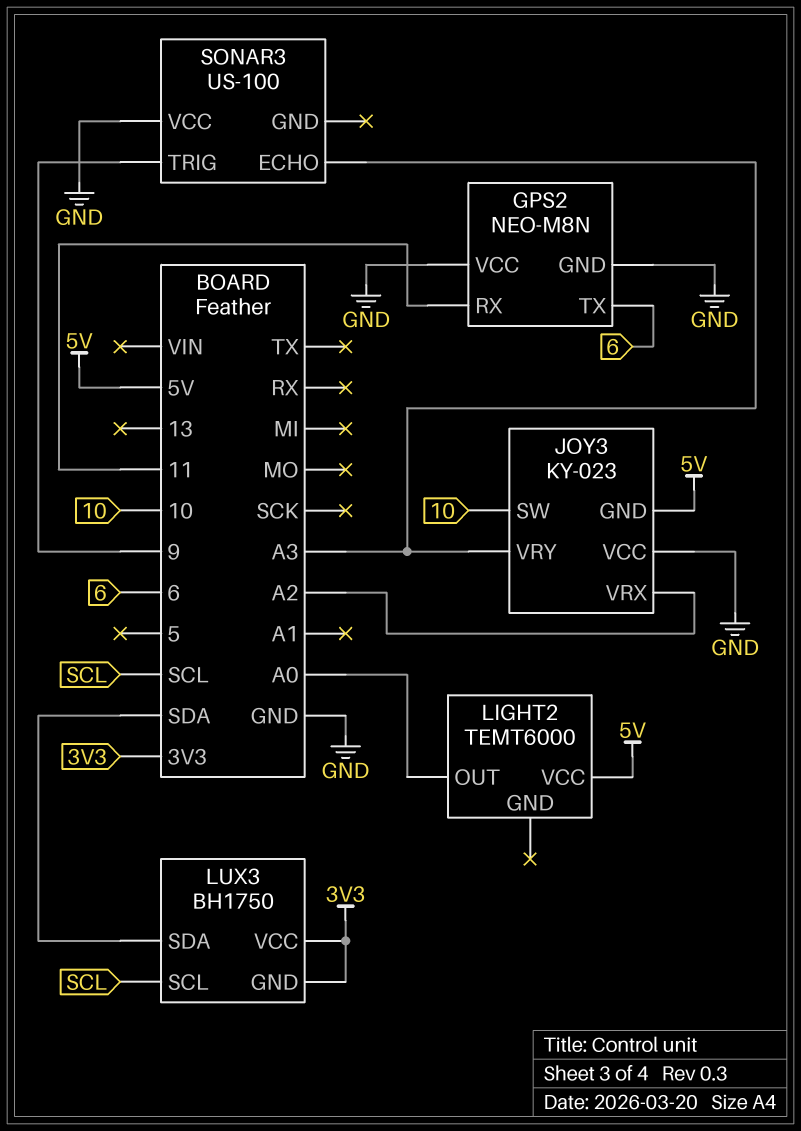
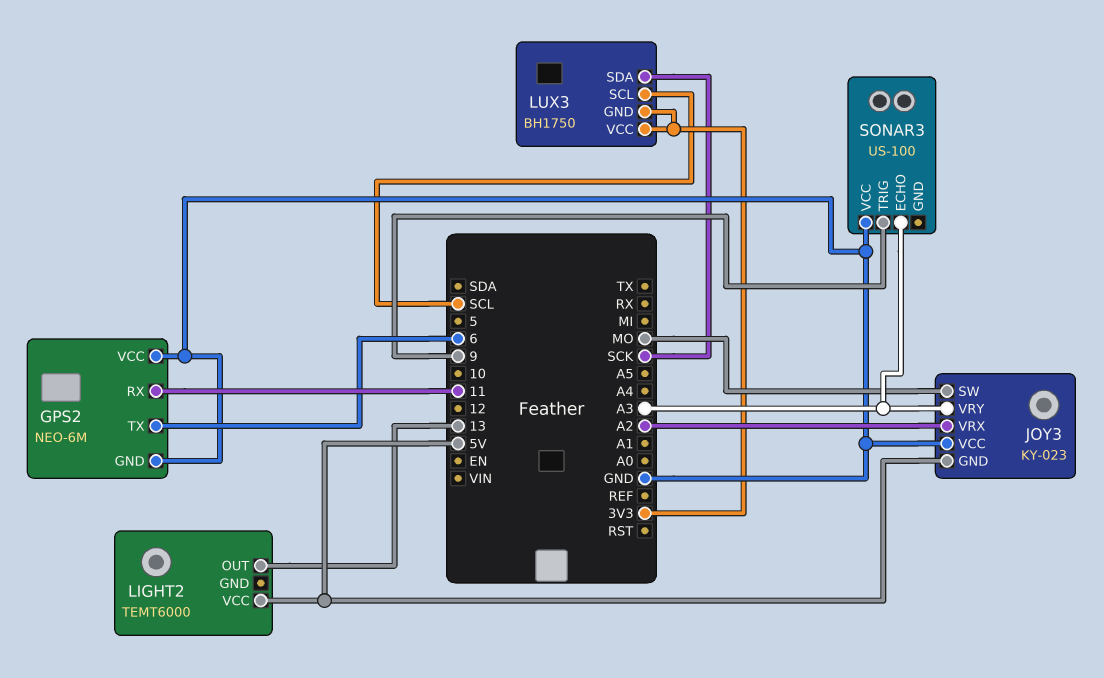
GPS2: NEO-M8N -> NEO-6M
JOY3 pin SW: 10 -> MO
LIGHT2 pin OUT: A0 -> 13
LUX3 pin SDA: SDA -> SCK

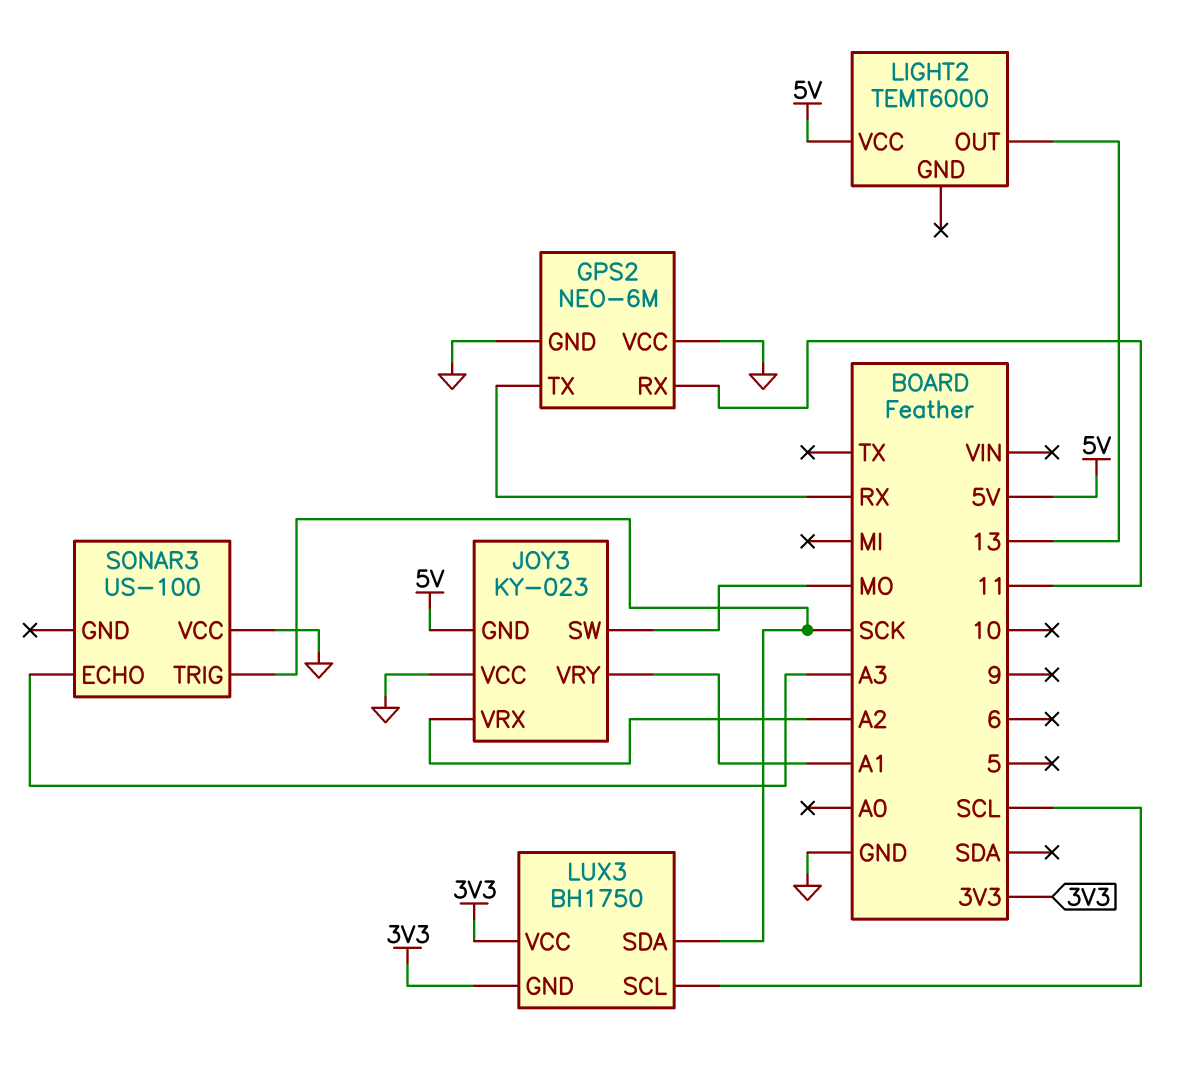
GPS2 pin TX: 6 -> RX
JOY3 pin VRY: A3 -> A1
SONAR3 pin TRIG: 9 -> SCK

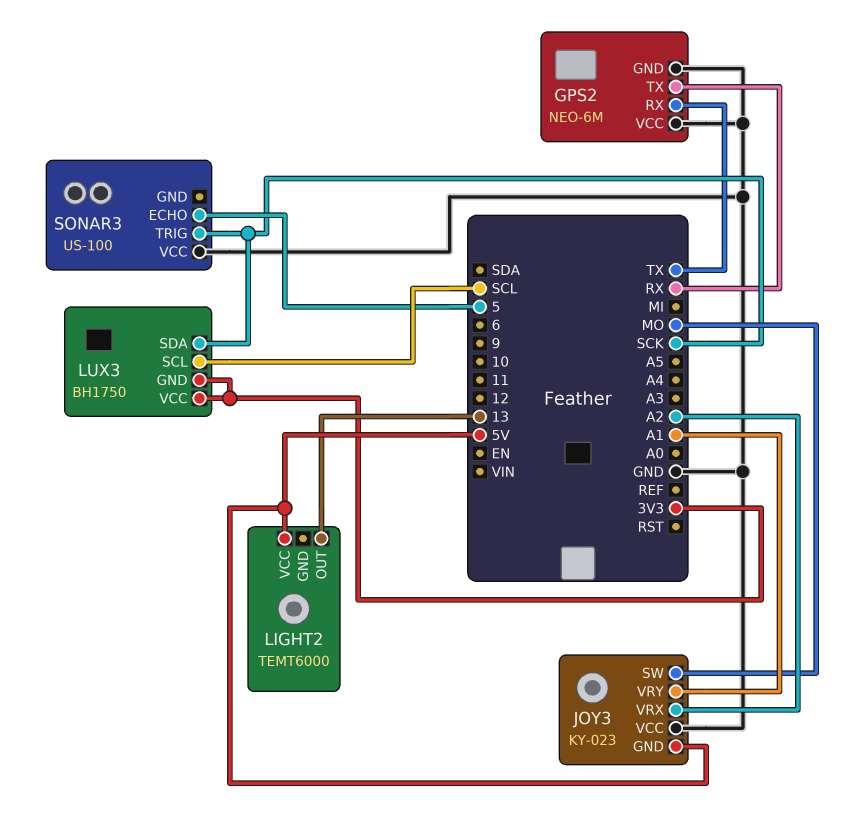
GPS2 pin RX: 11 -> TX
SONAR3 pin ECHO: A3 -> 5

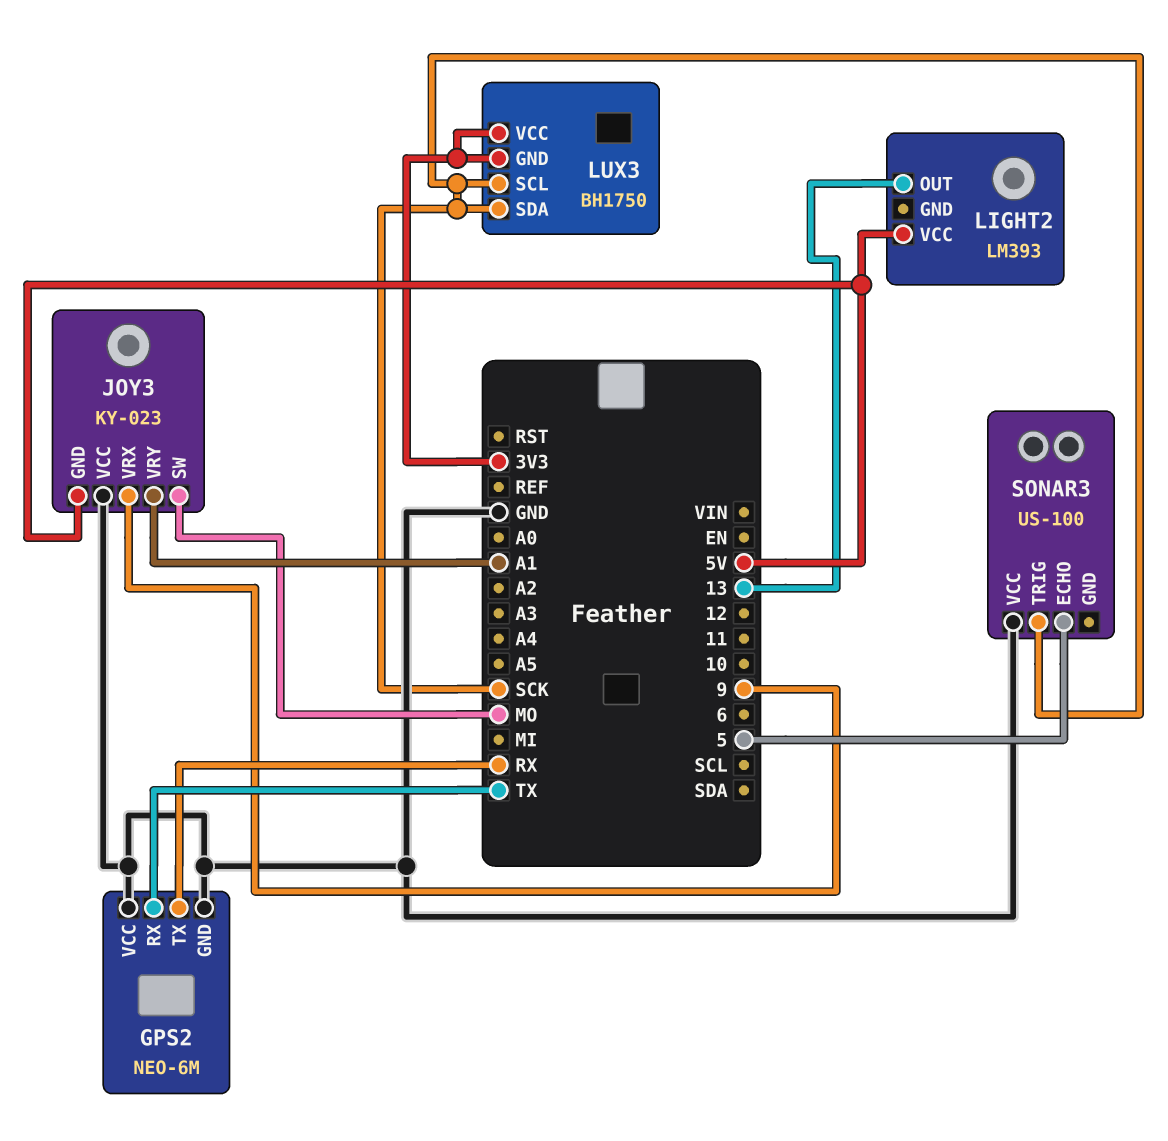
JOY3 pin VRX: A2 -> 9
LIGHT2: TEMT6000 -> LM393
LUX3 pin SCL: SCL -> SCK

